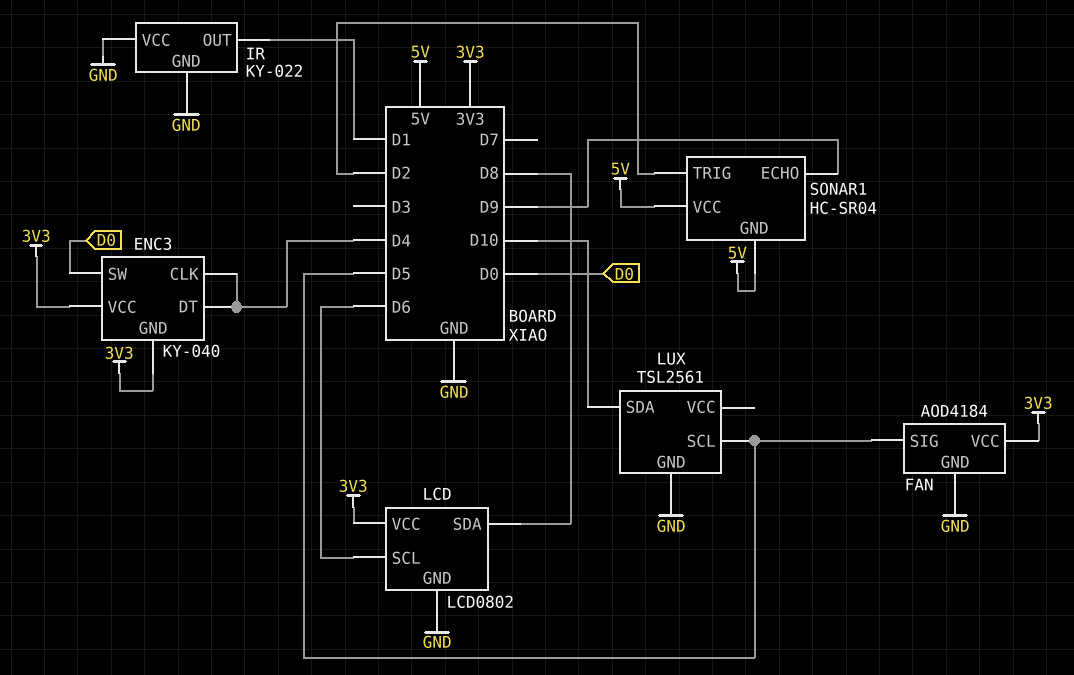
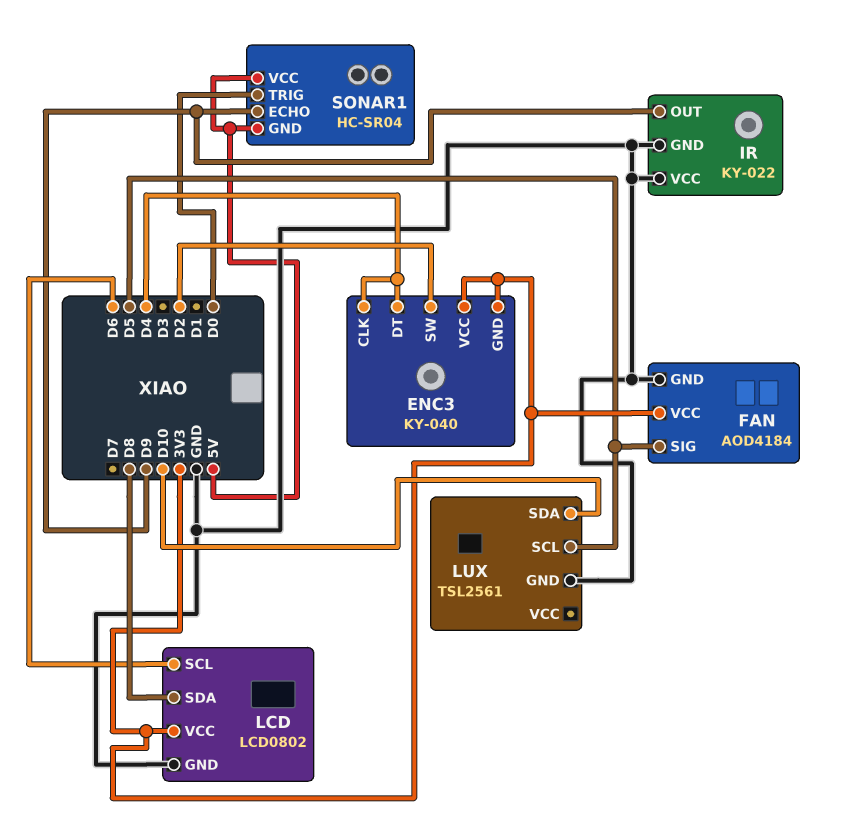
ENC3 pin SW: D0 -> D2
IR pin OUT: D1 -> D9
SONAR1 pin TRIG: D2 -> D0

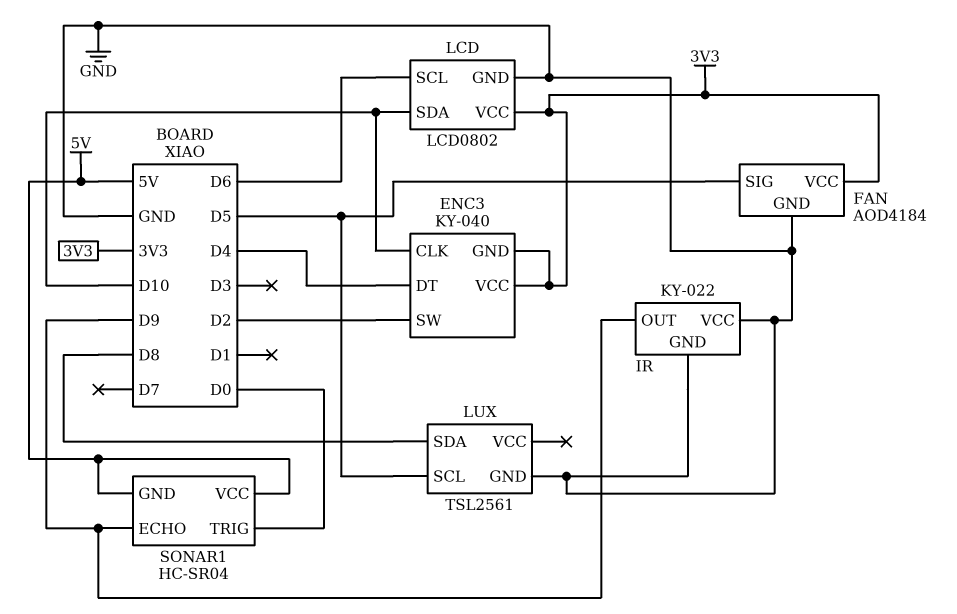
ENC3 pin CLK: D4 -> D10
LCD pin SDA: D8 -> D10
LUX pin SDA: D10 -> D8

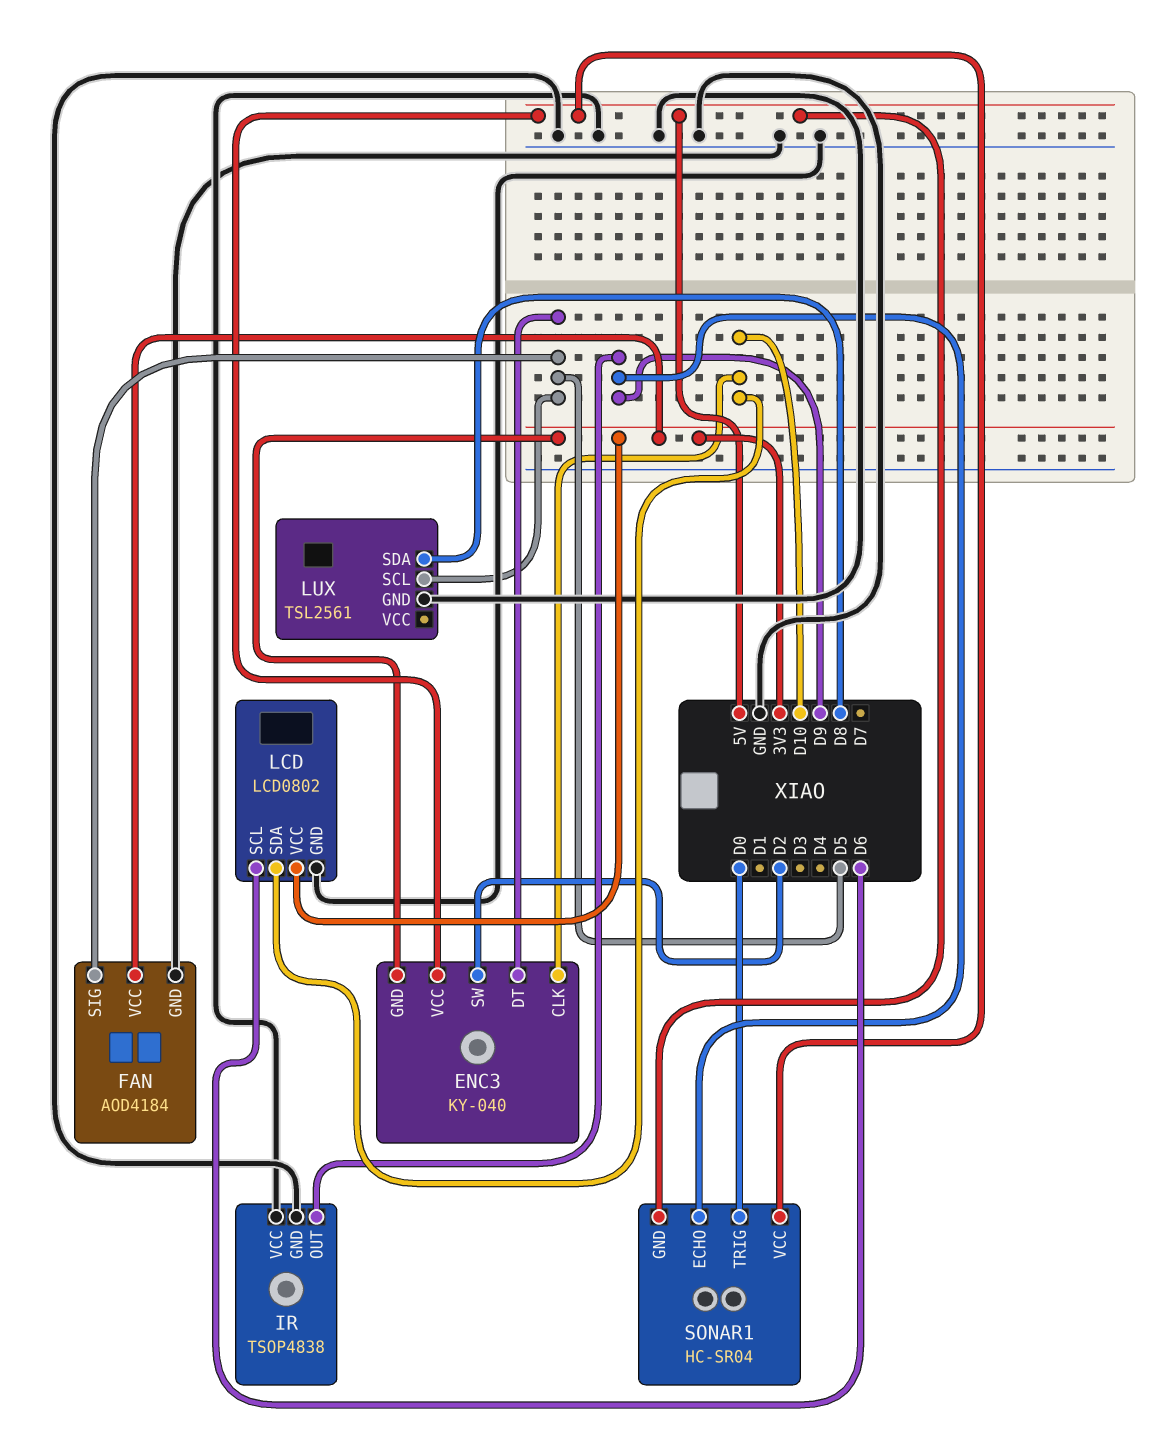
ENC3 pin DT: D4 -> D5
ENC3 pin VCC: 3V3 -> 5V
IR: KY-022 -> TSOP4838

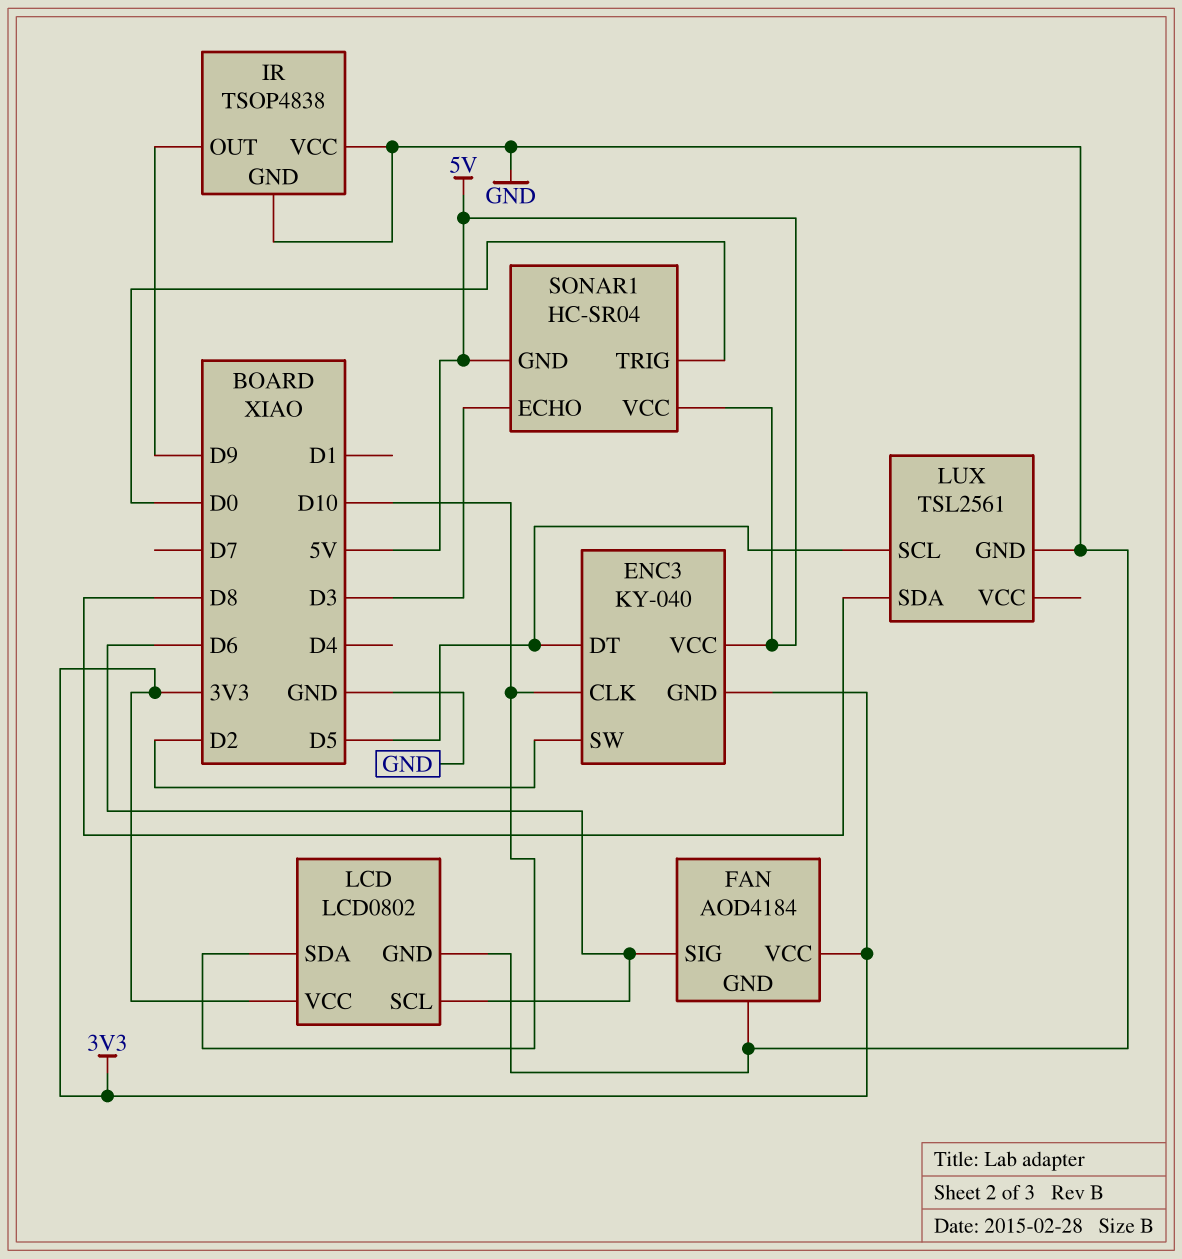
FAN pin SIG: D5 -> D6
SONAR1 pin ECHO: D9 -> D3

